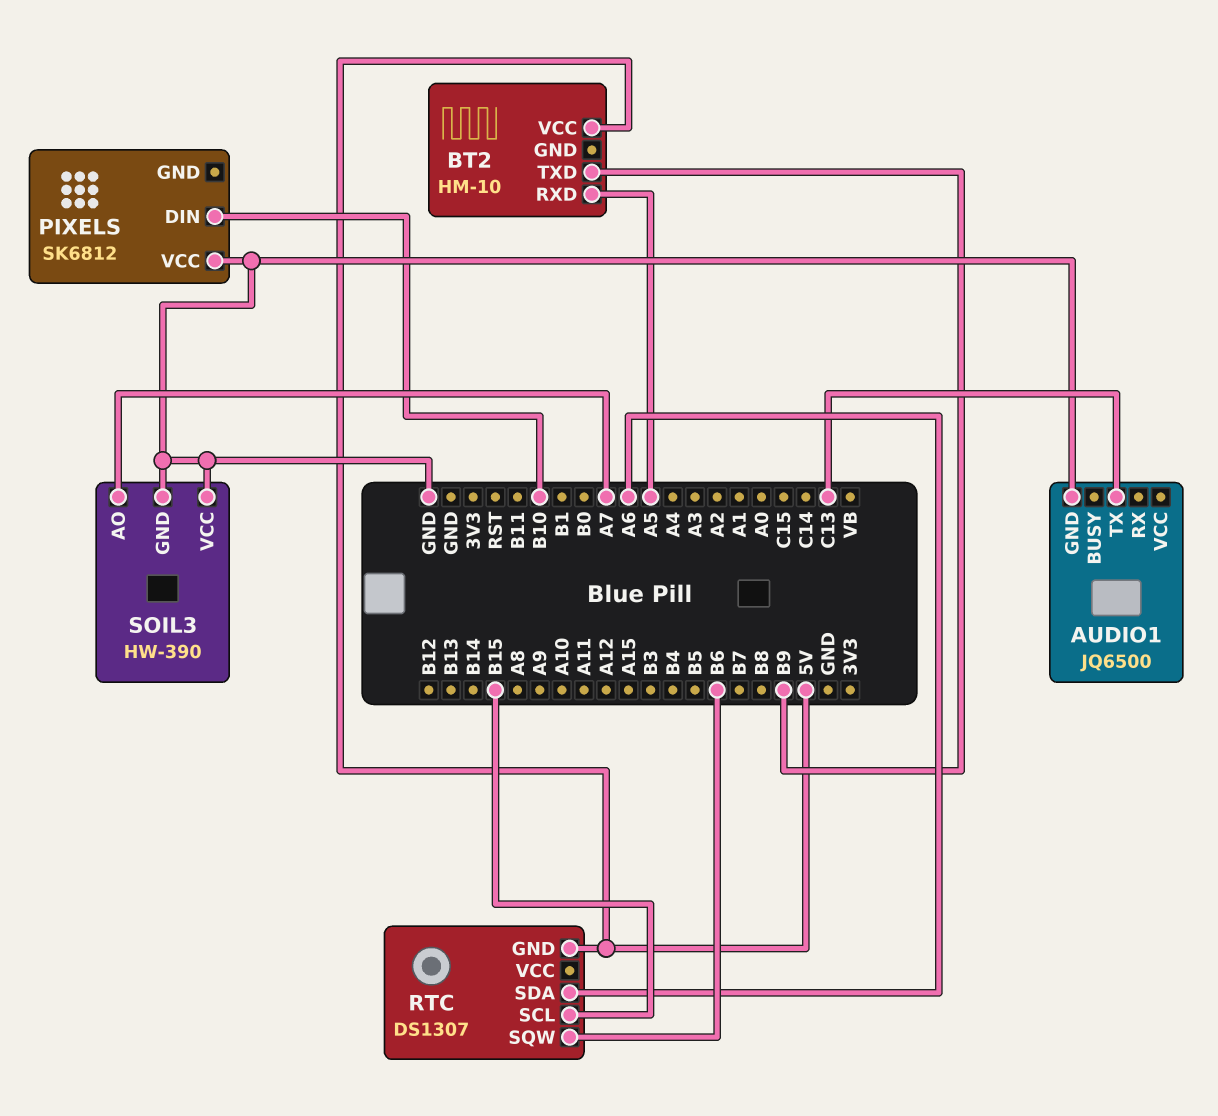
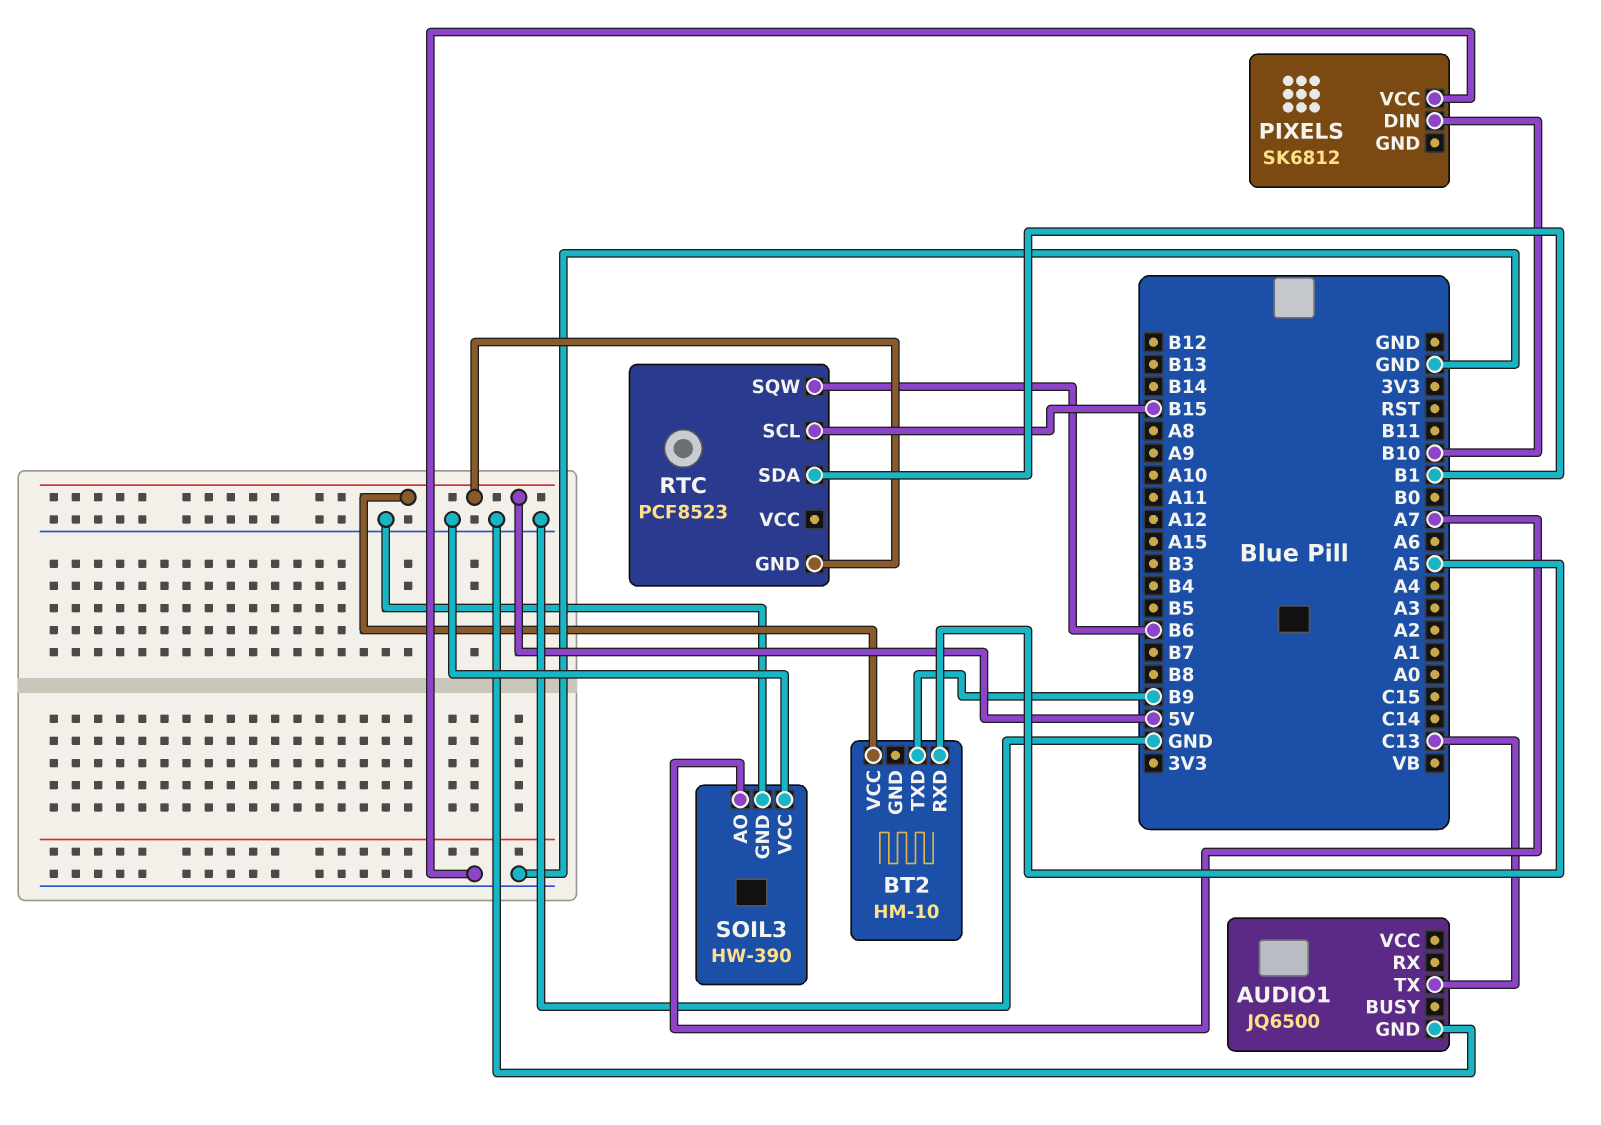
RTC: DS1307 -> PCF8523
RTC pin SDA: A6 -> B1

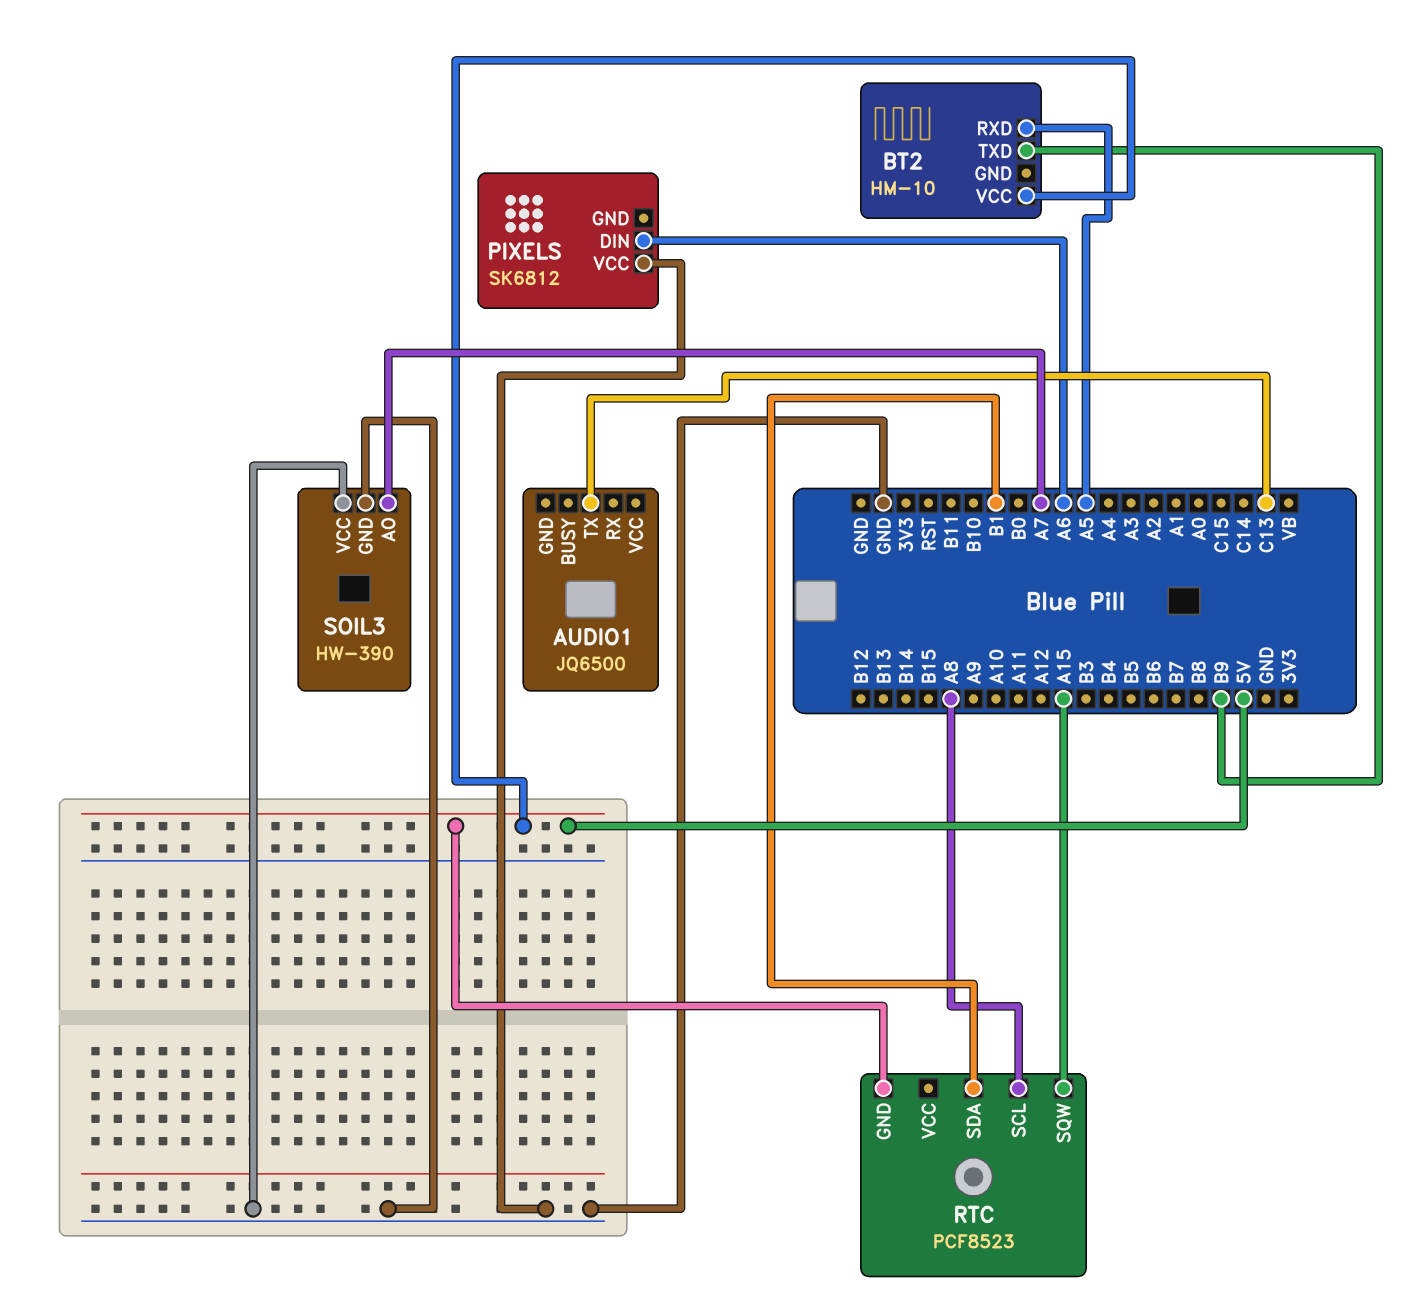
AUDIO1 pin GND: GND -> none
PIXELS pin DIN: B10 -> A6
RTC pin SCL: B15 -> A8
RTC pin SQW: B6 -> A15

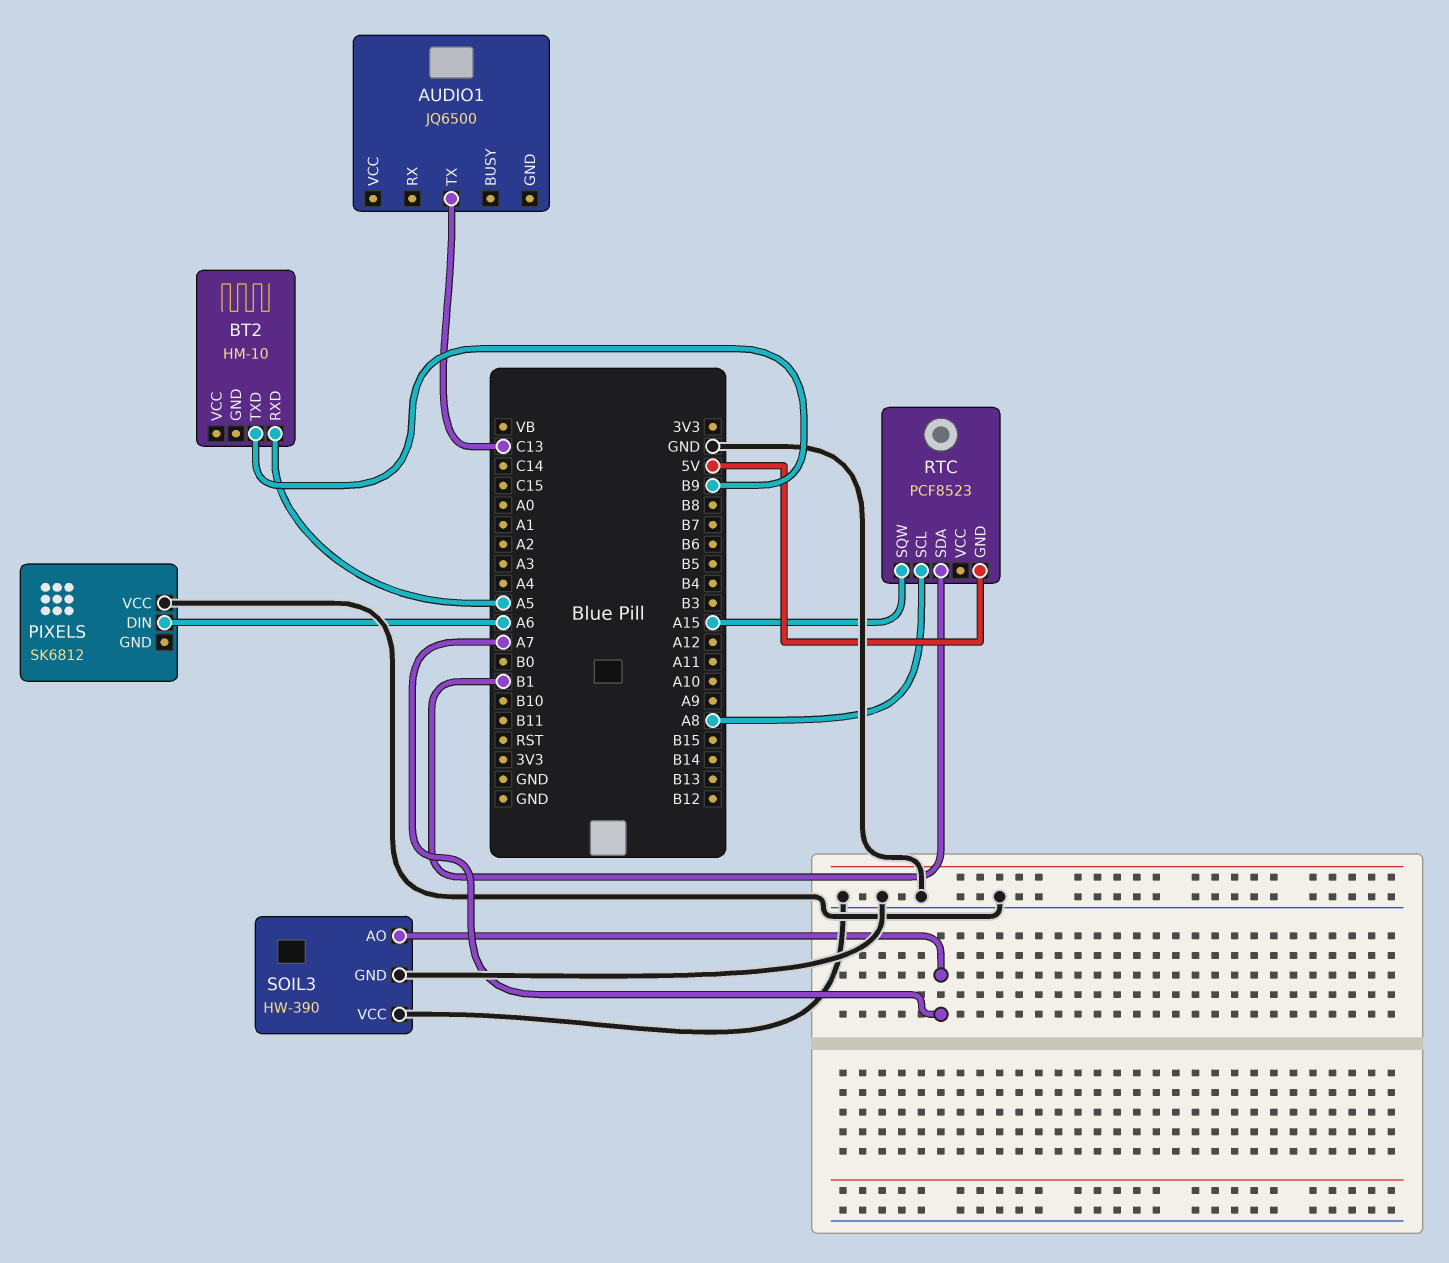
BT2 pin VCC: 5V -> none

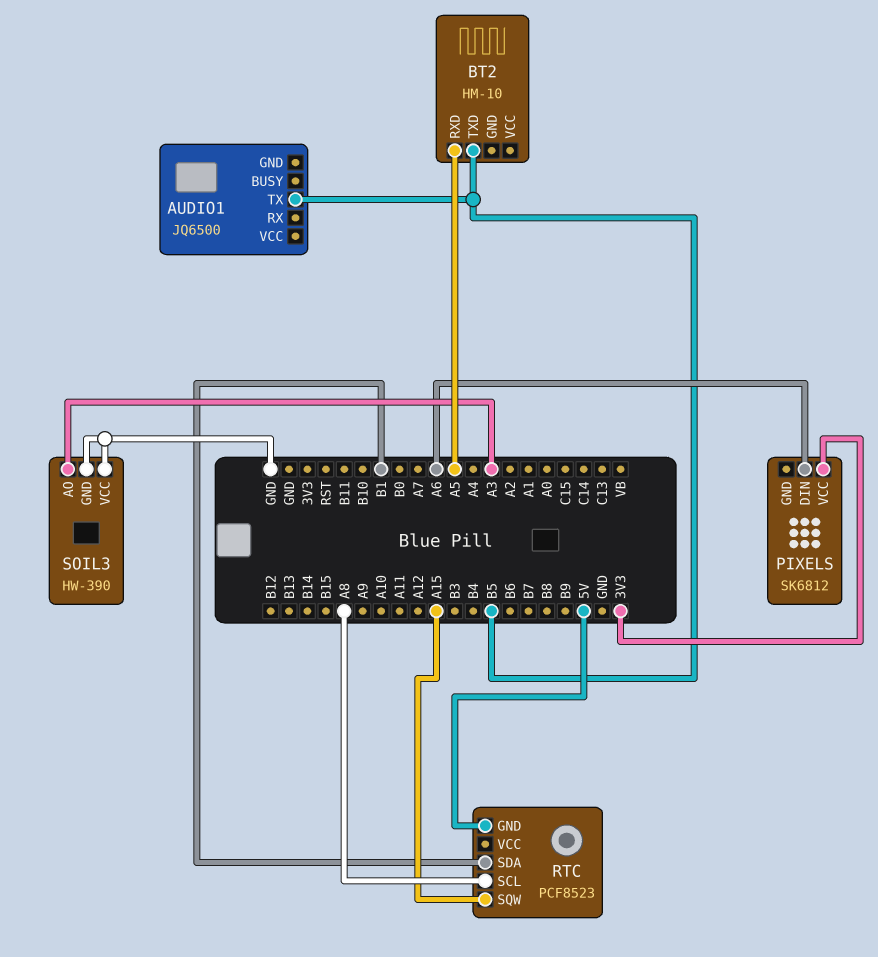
AUDIO1 pin TX: C13 -> B5
BT2 pin TXD: B9 -> B5
PIXELS pin VCC: GND -> 3V3
SOIL3 pin AO: A7 -> A3

